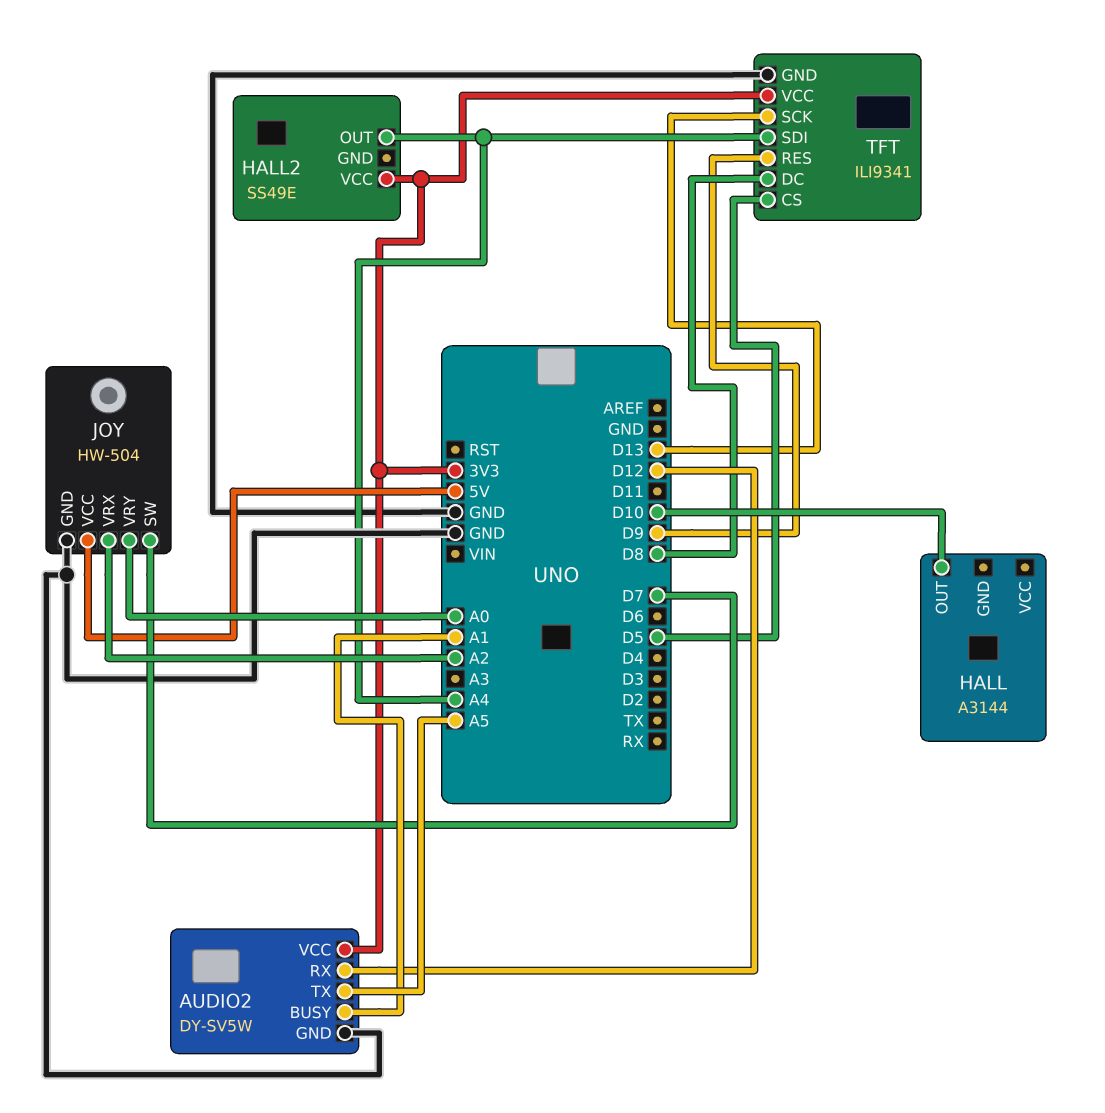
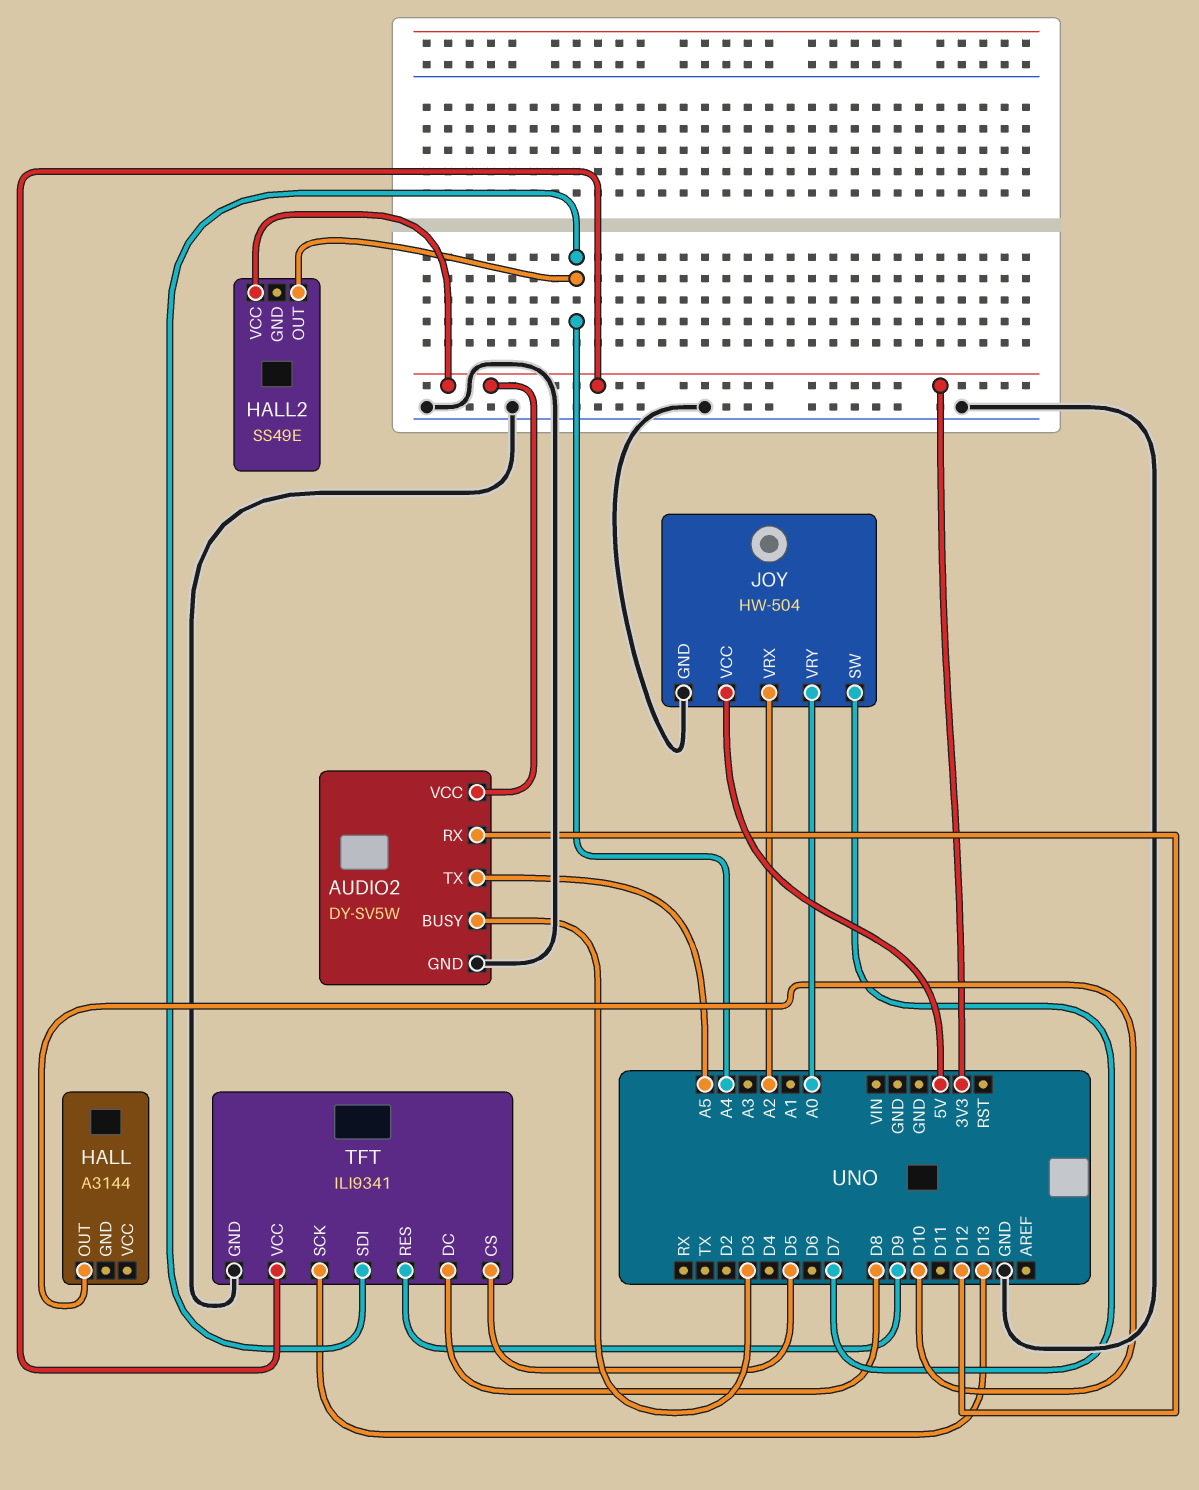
AUDIO2 pin BUSY: A1 -> D3

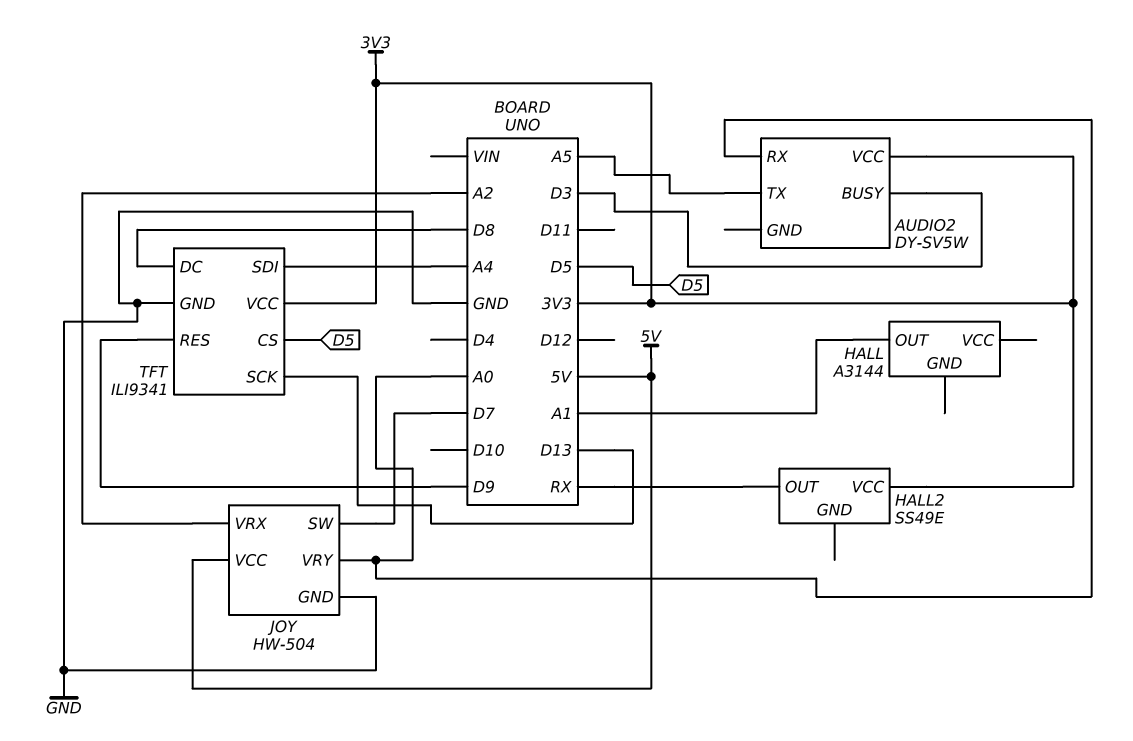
AUDIO2 pin GND: GND -> none
AUDIO2 pin RX: D12 -> A0
HALL pin OUT: D10 -> A1
HALL2 pin OUT: A4 -> RX

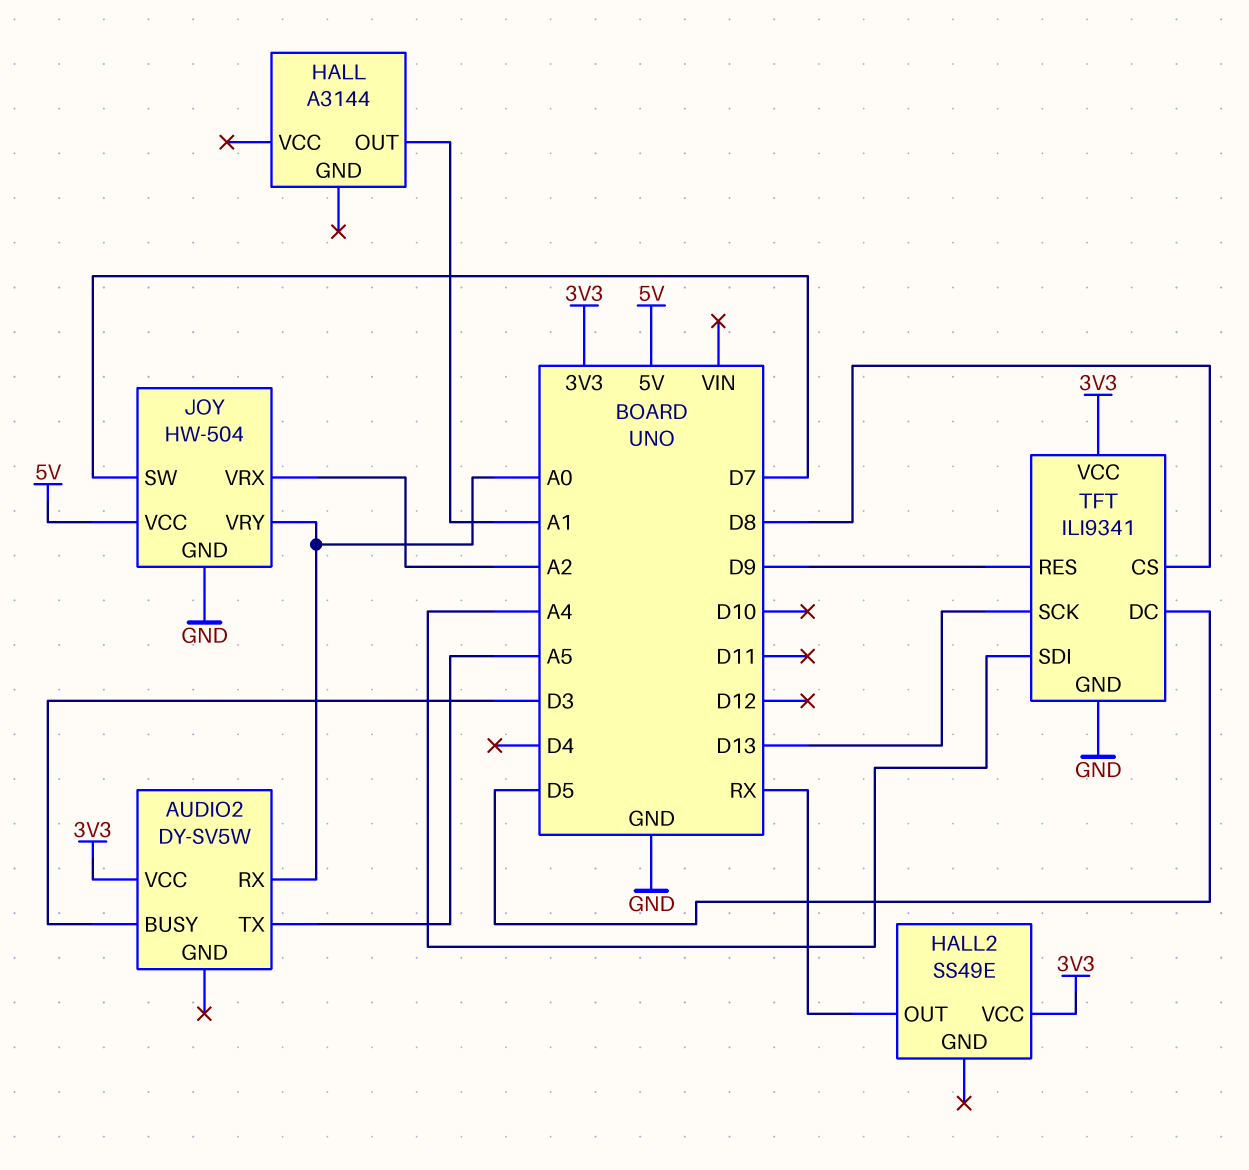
TFT pin CS: D5 -> D8
TFT pin DC: D8 -> D5

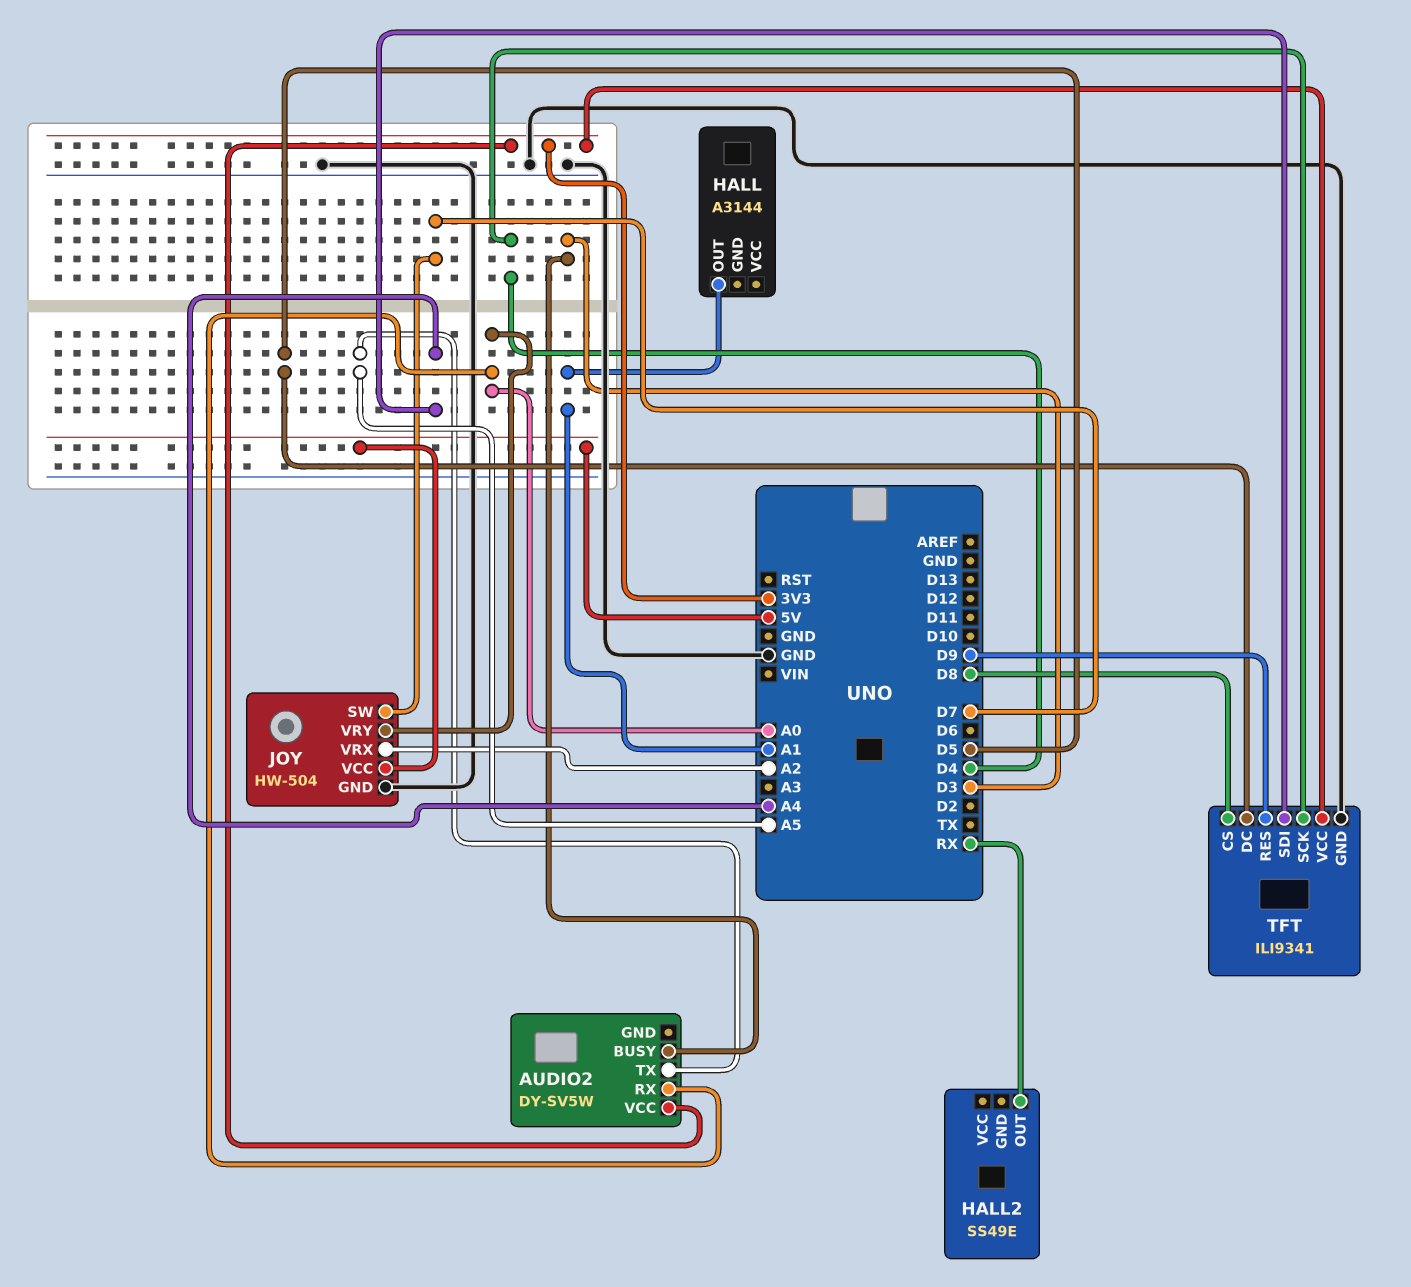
HALL2 pin VCC: 3V3 -> none
TFT pin SCK: D13 -> D4

